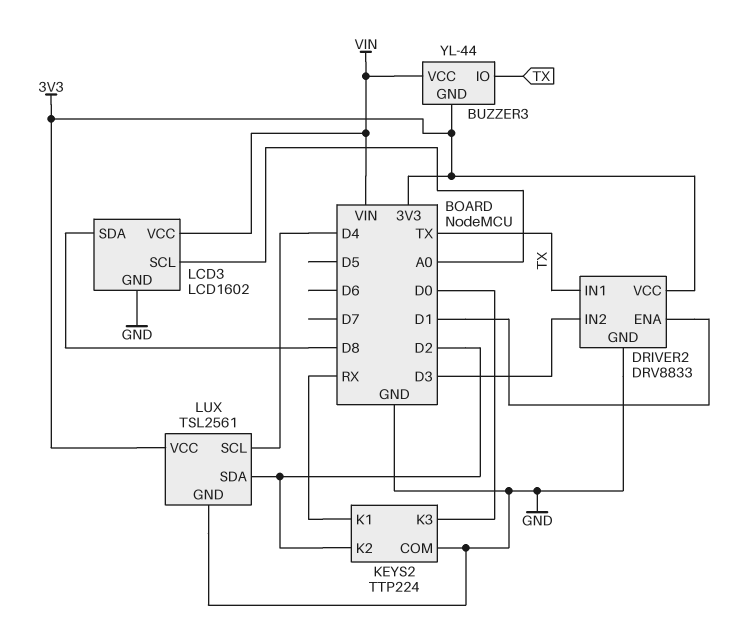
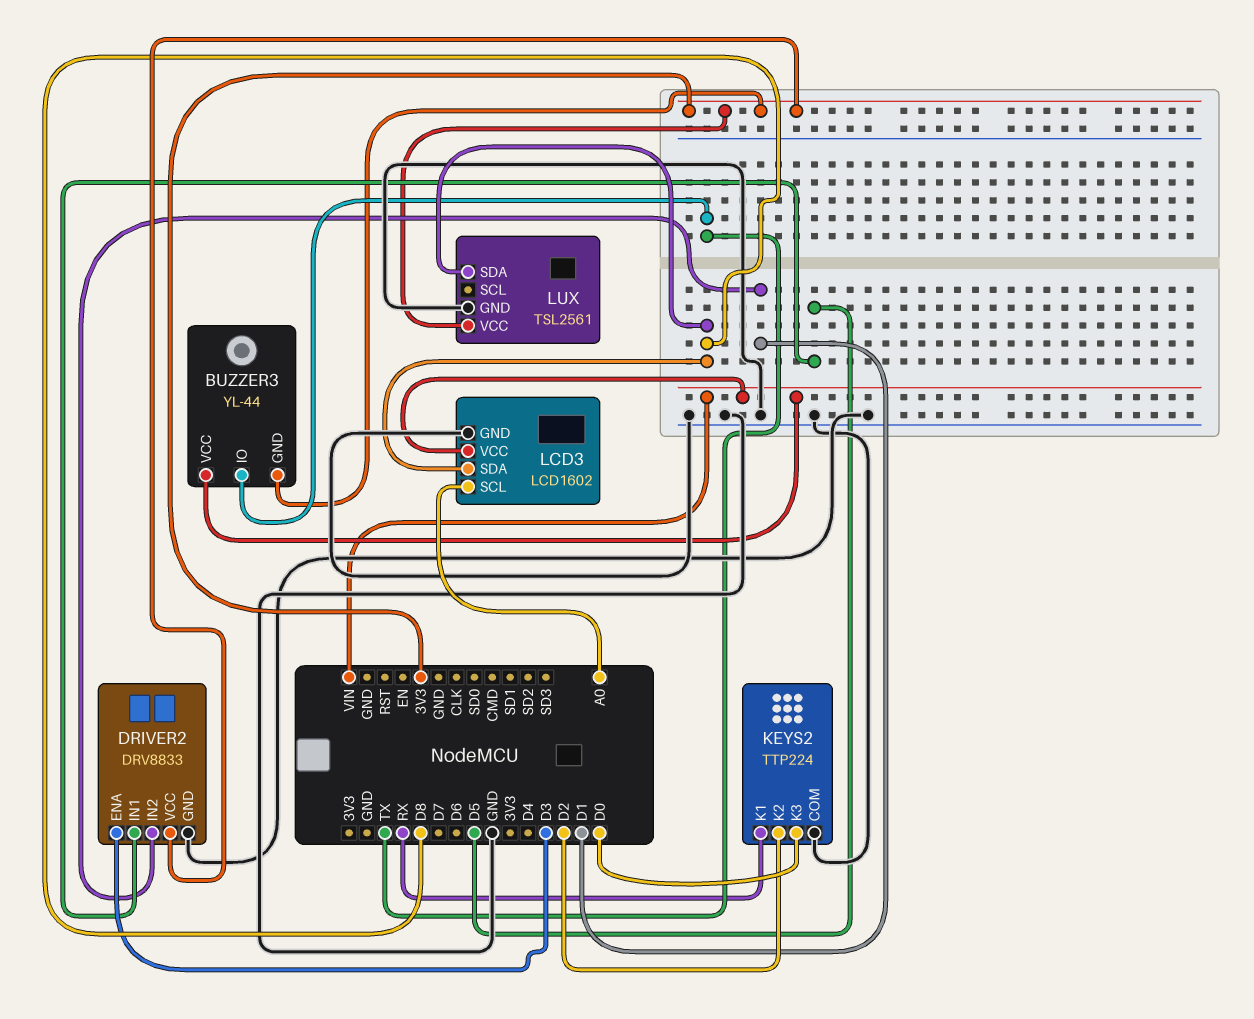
DRIVER2 pin ENA: D1 -> D3
DRIVER2 pin IN1: TX -> D5
DRIVER2 pin IN2: D3 -> D1
LUX pin SCL: D4 -> none
LUX pin SDA: D2 -> D8

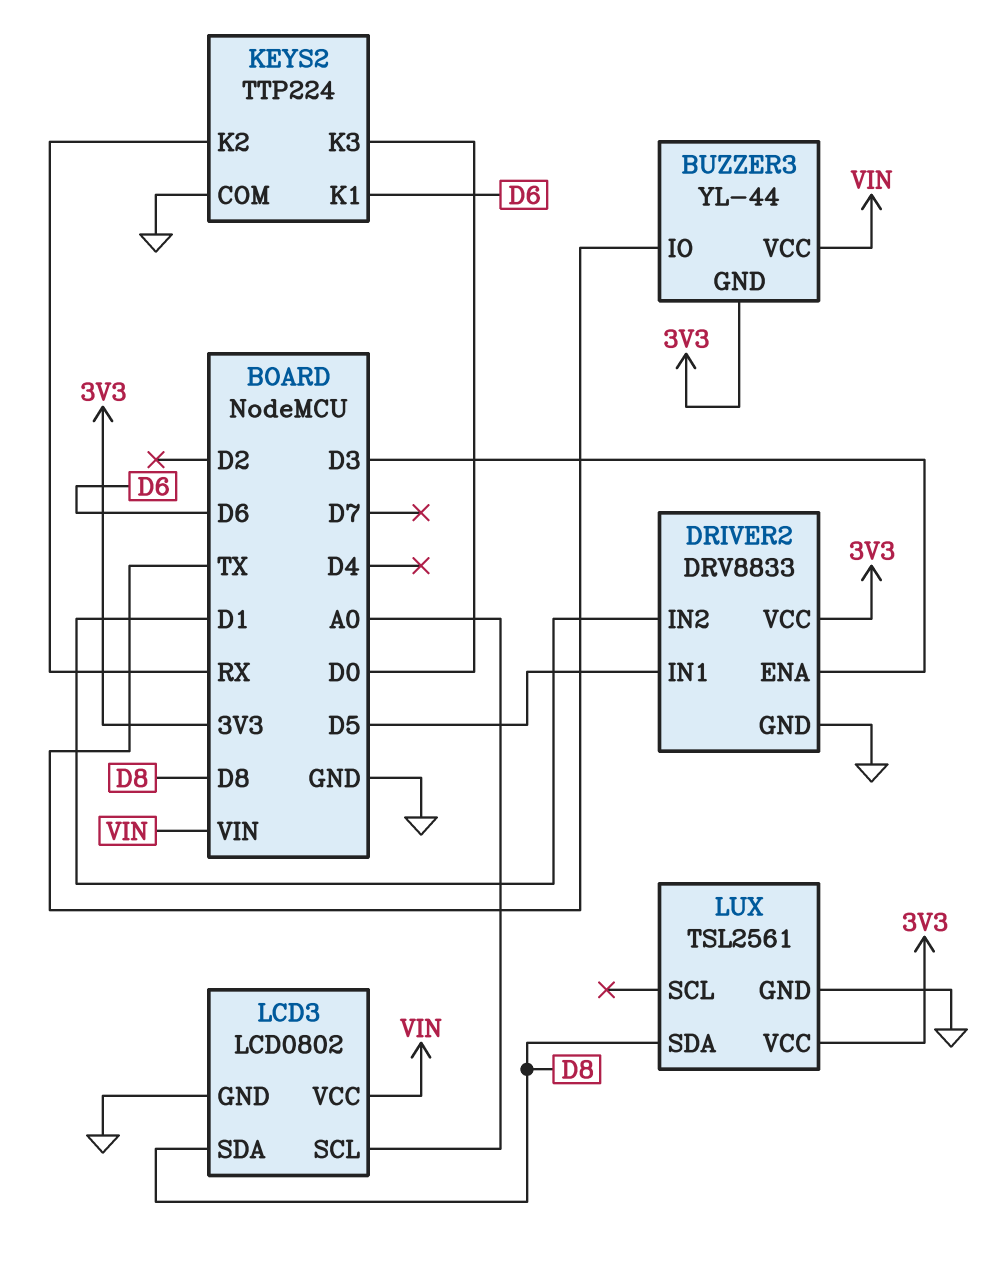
KEYS2 pin K1: RX -> D6
KEYS2 pin K2: D2 -> RX
LCD3: LCD1602 -> LCD0802

